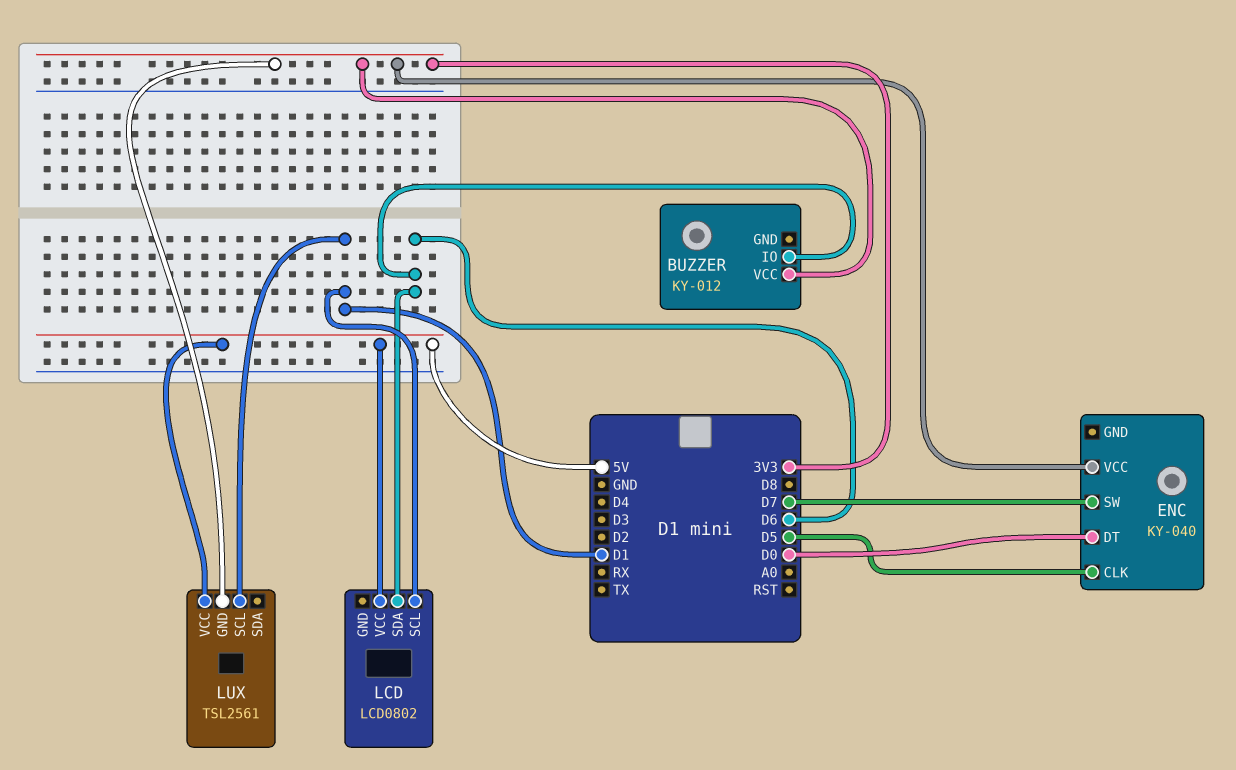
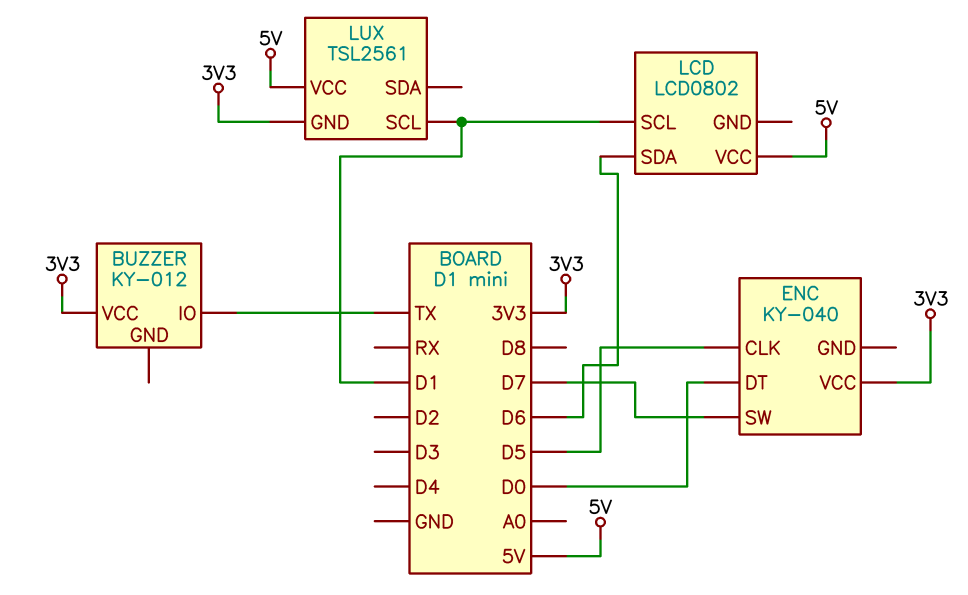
BUZZER pin IO: D6 -> TX

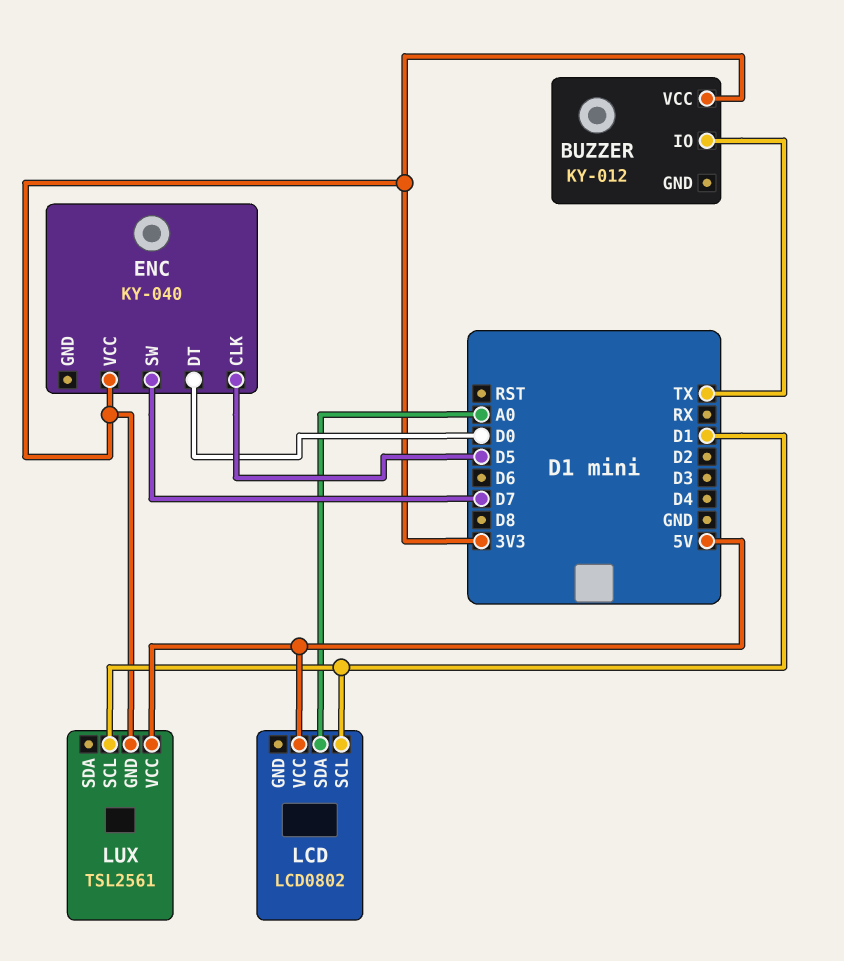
LCD pin SDA: D6 -> A0

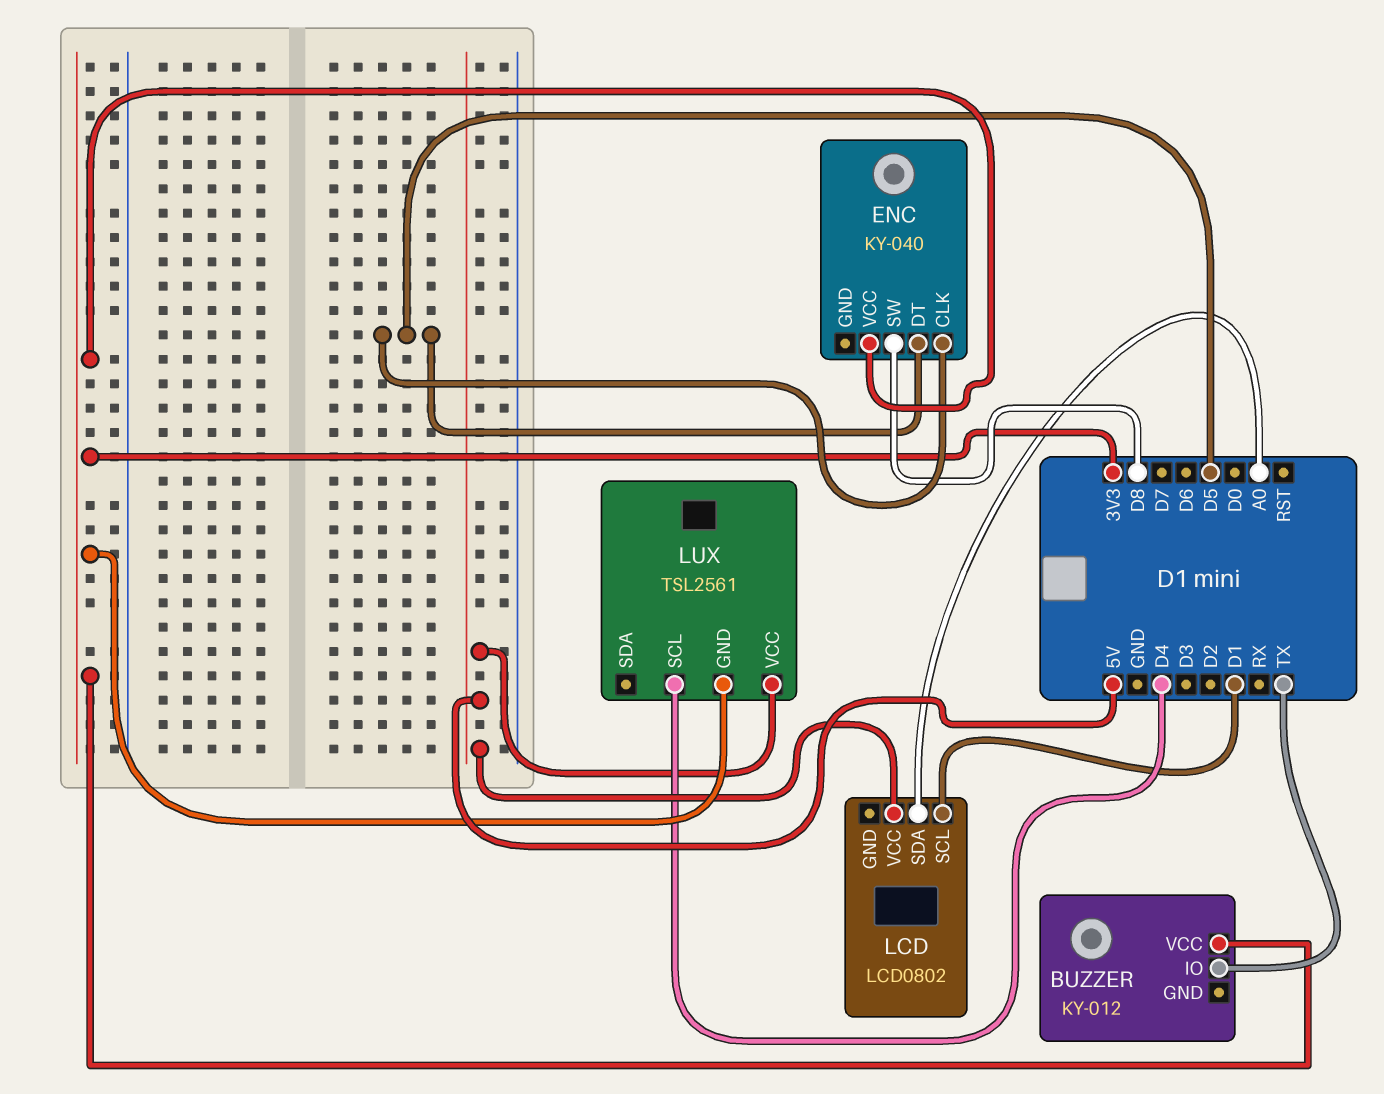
ENC pin DT: D0 -> D5
ENC pin SW: D7 -> D8
LUX pin SCL: D1 -> D4

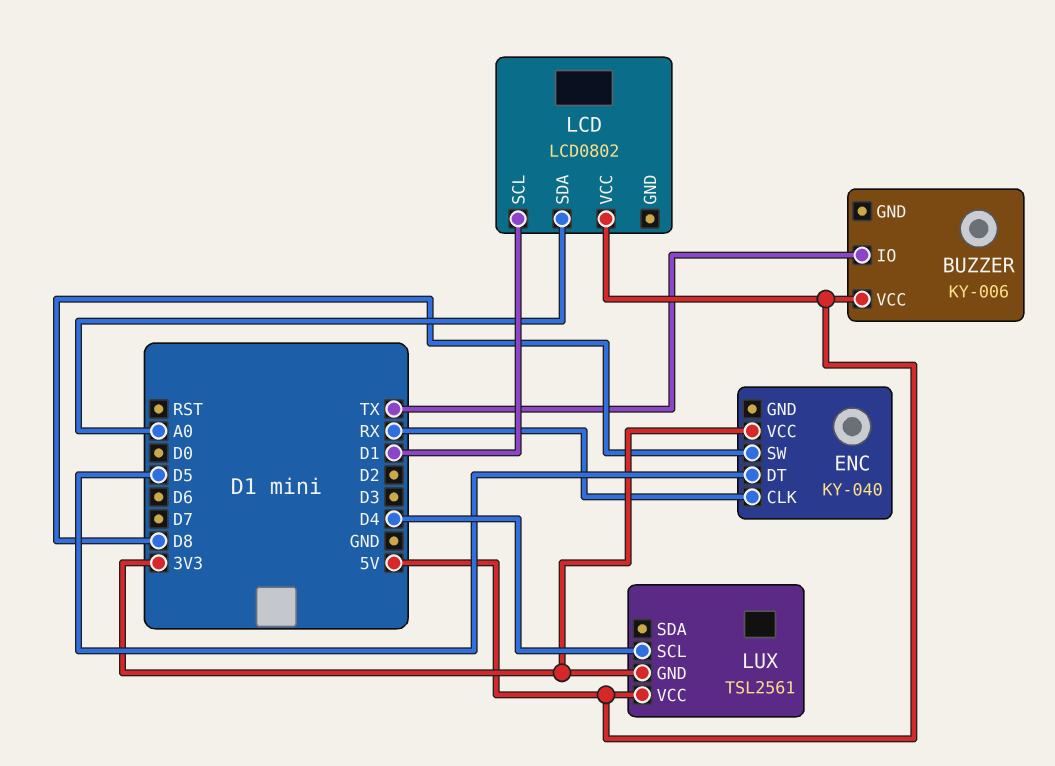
BUZZER: KY-012 -> KY-006
BUZZER pin VCC: 3V3 -> 5V
ENC pin CLK: D5 -> RX

